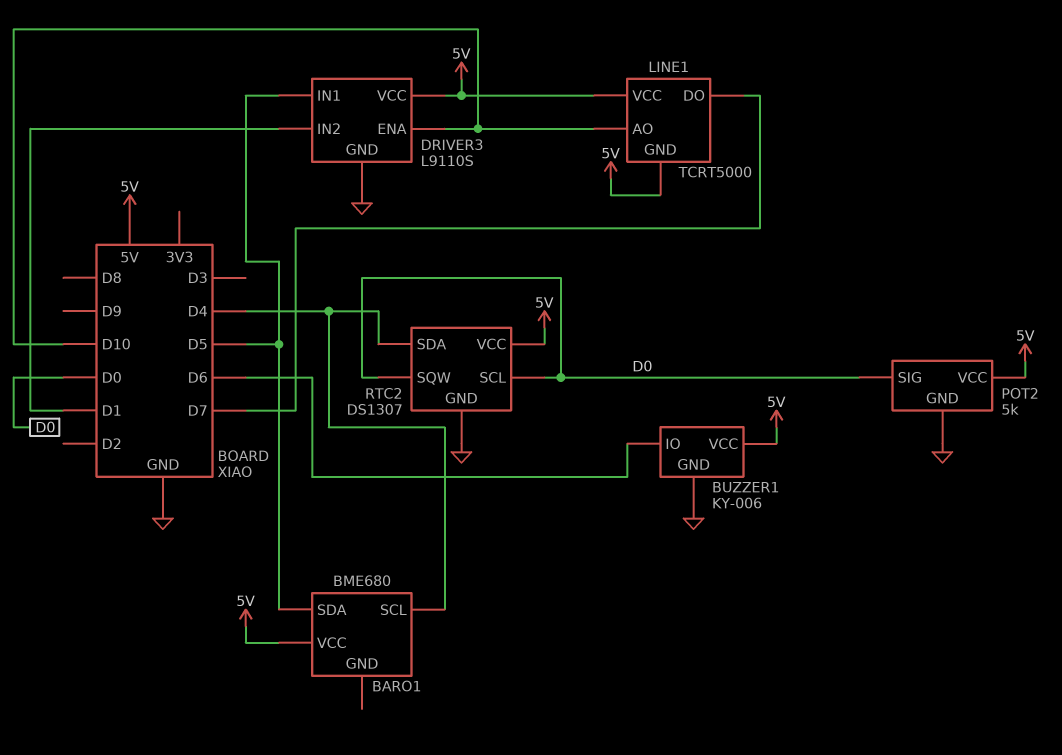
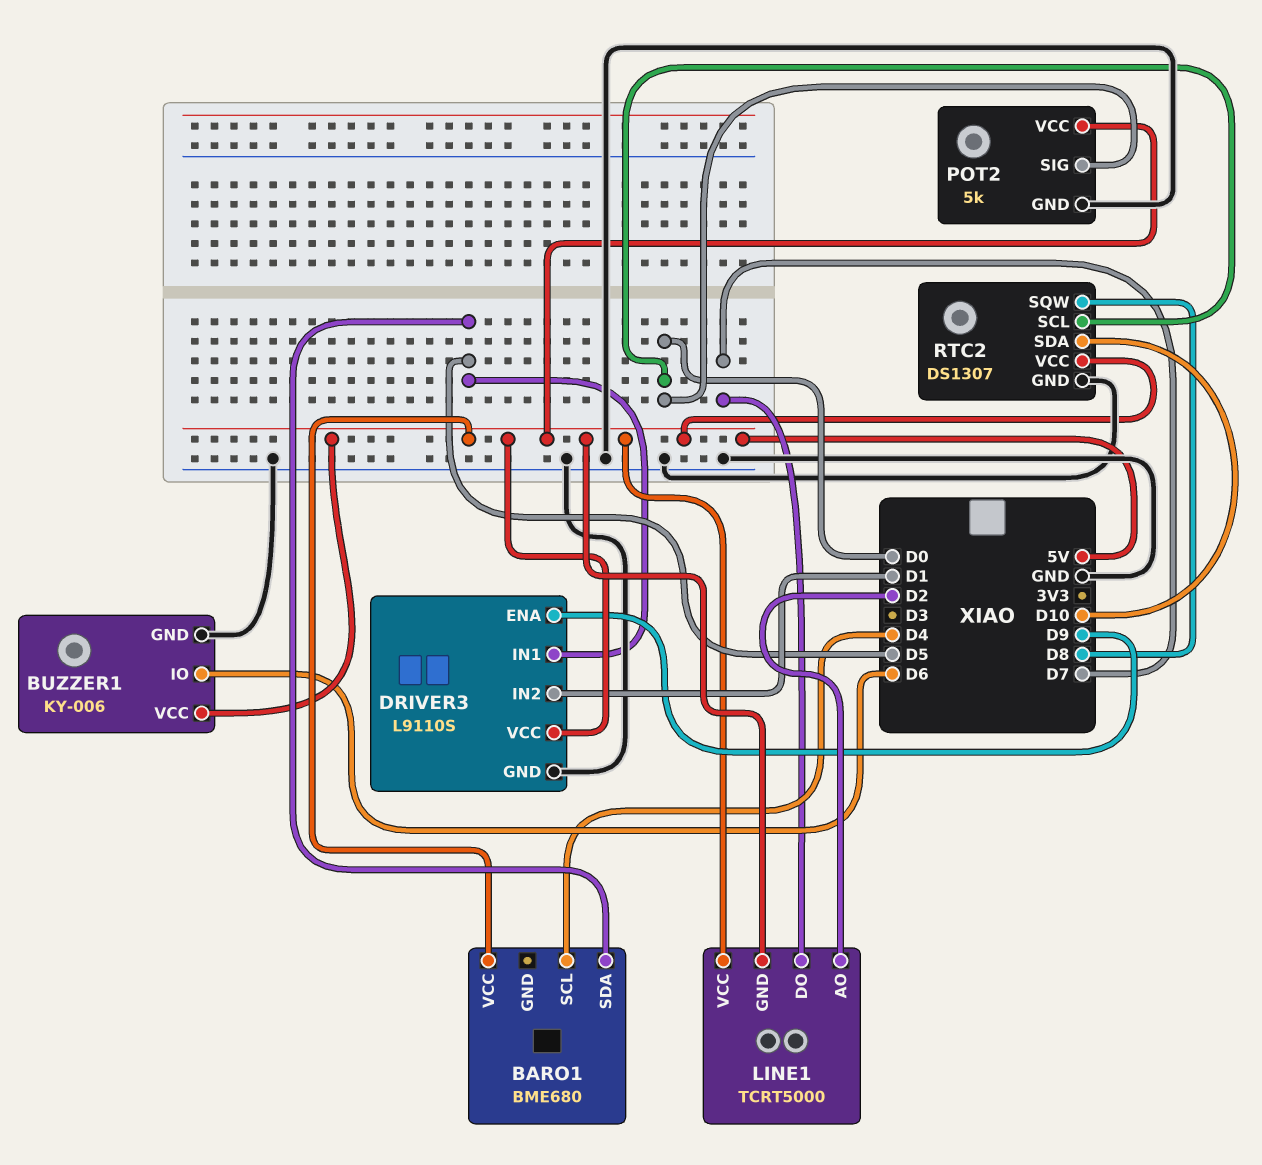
DRIVER3 pin ENA: D10 -> D9
LINE1 pin AO: D10 -> D2
RTC2 pin SDA: D4 -> D10
RTC2 pin SQW: D0 -> D8

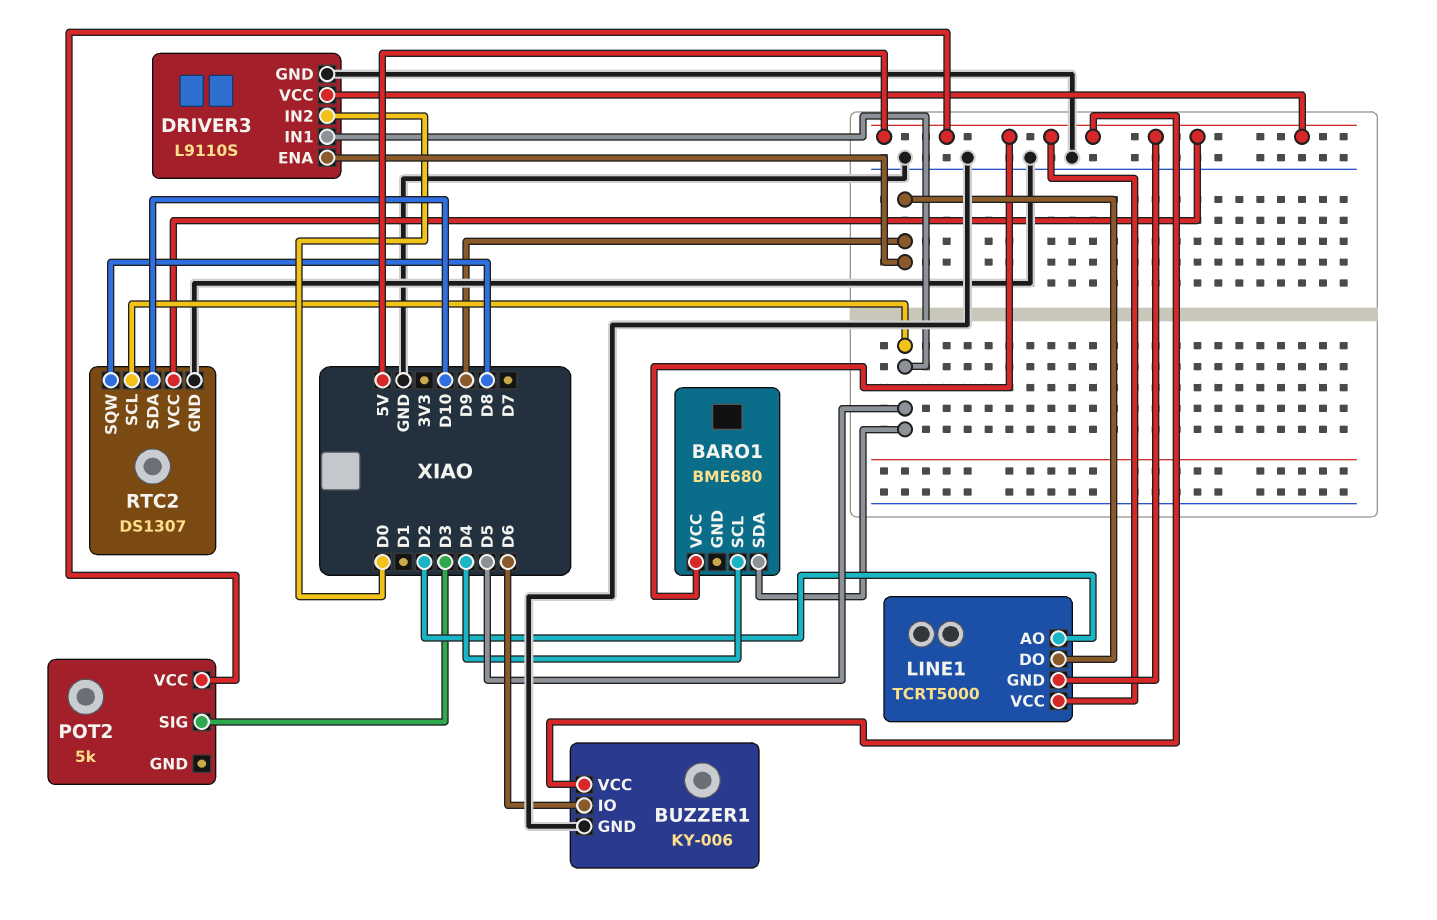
DRIVER3 pin IN2: D1 -> D0
LINE1 pin DO: D7 -> D9
POT2 pin GND: GND -> none
POT2 pin SIG: D0 -> D3
RTC2 pin SCL: D0 -> D5

